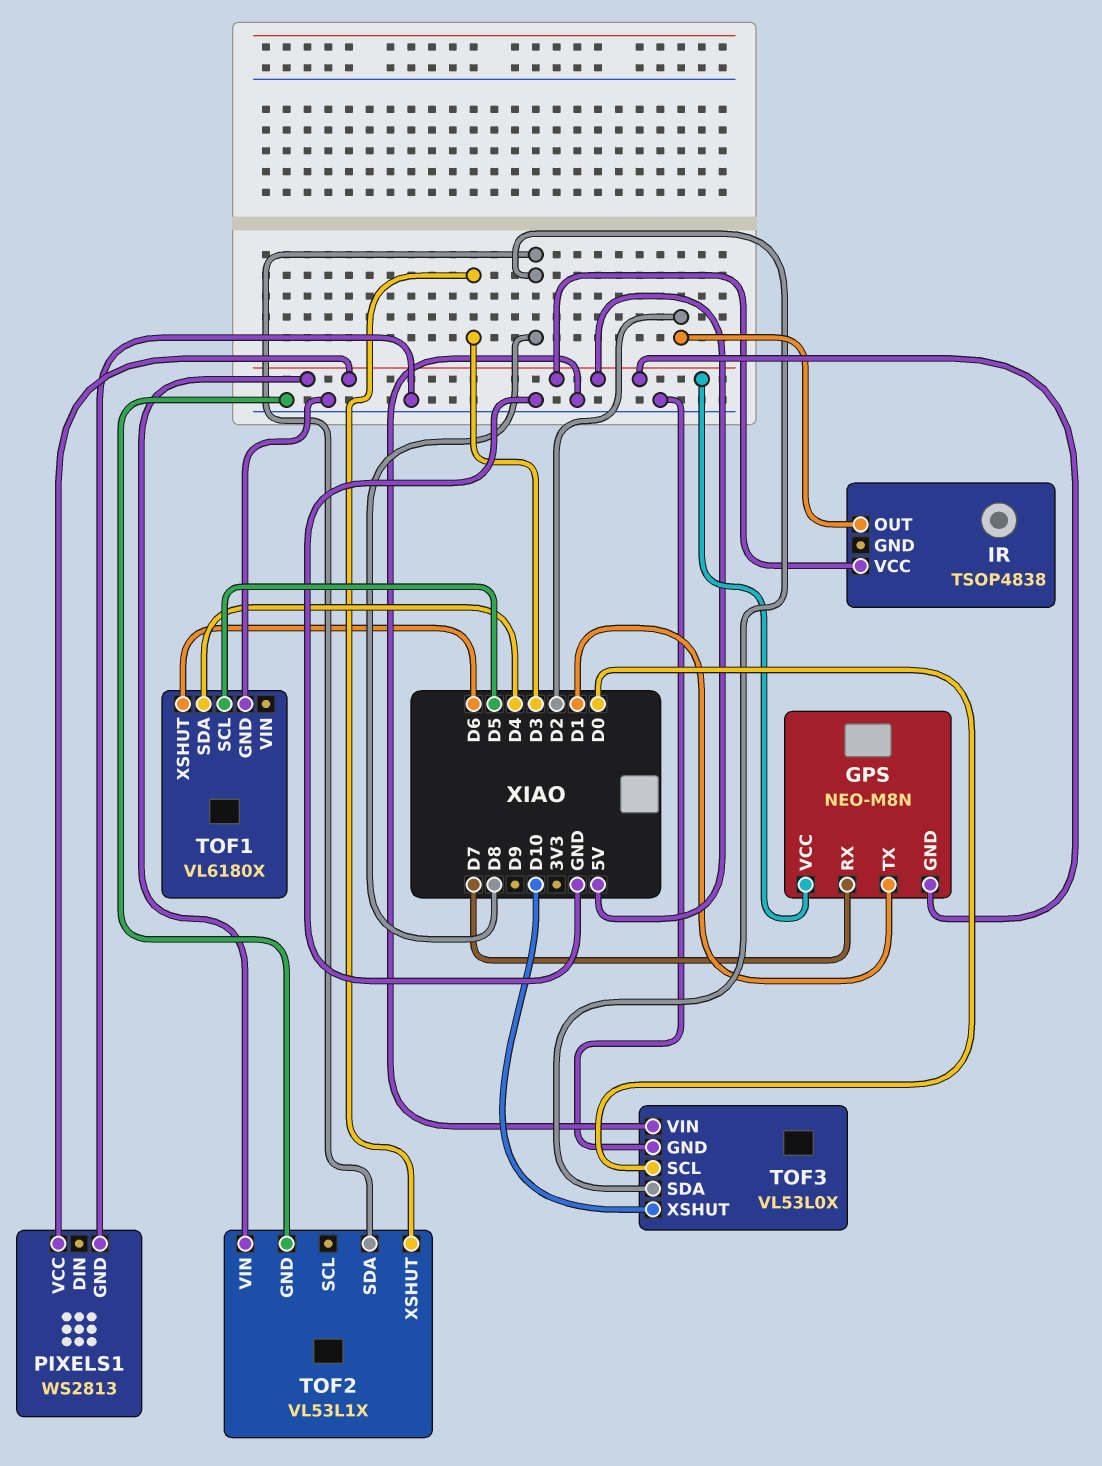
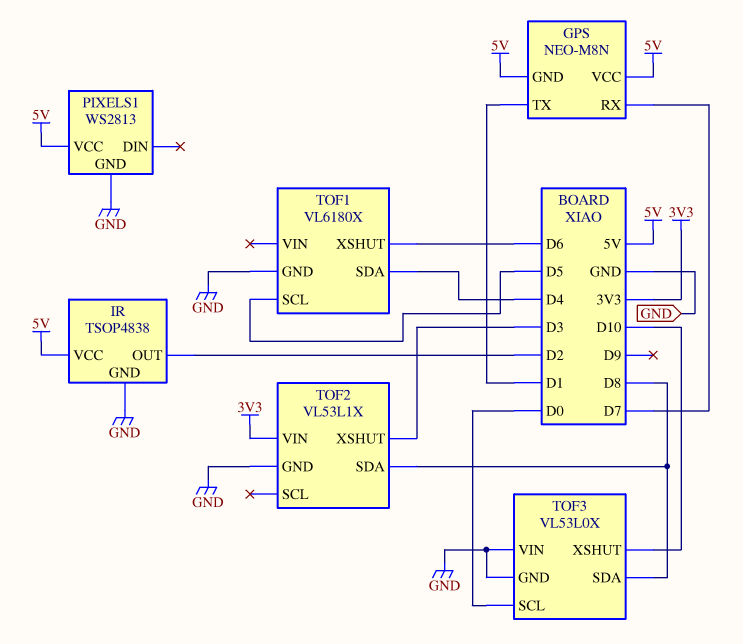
IR pin GND: none -> GND
TOF2 pin VIN: 5V -> 3V3

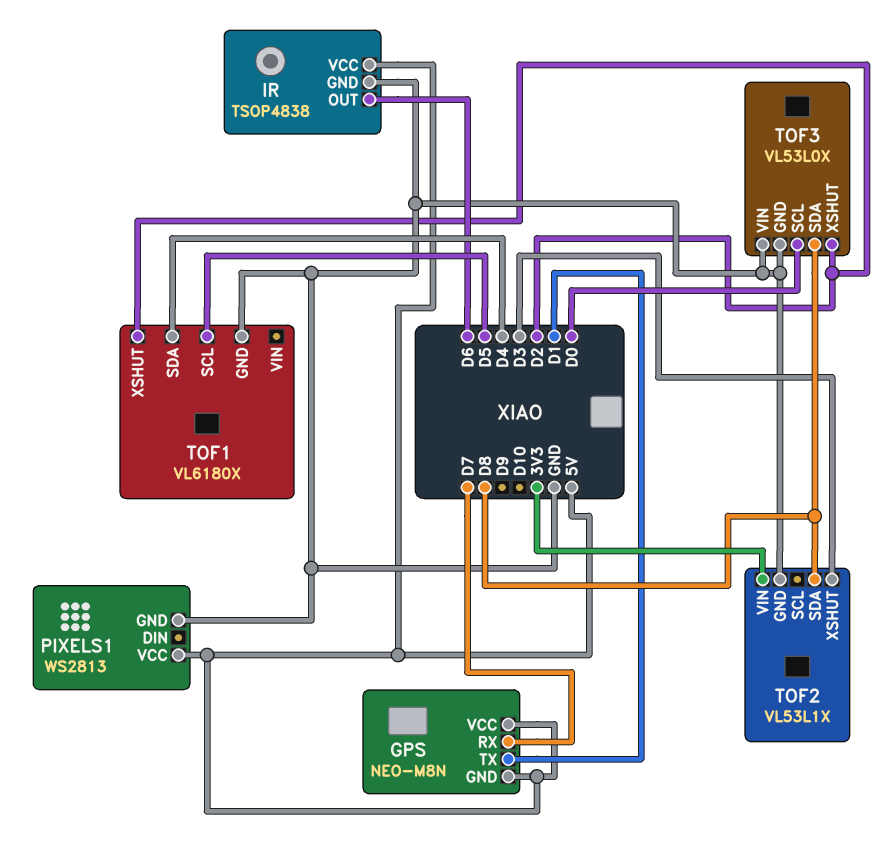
IR pin OUT: D2 -> D6
TOF1 pin XSHUT: D6 -> D2
TOF3 pin XSHUT: D10 -> D2

